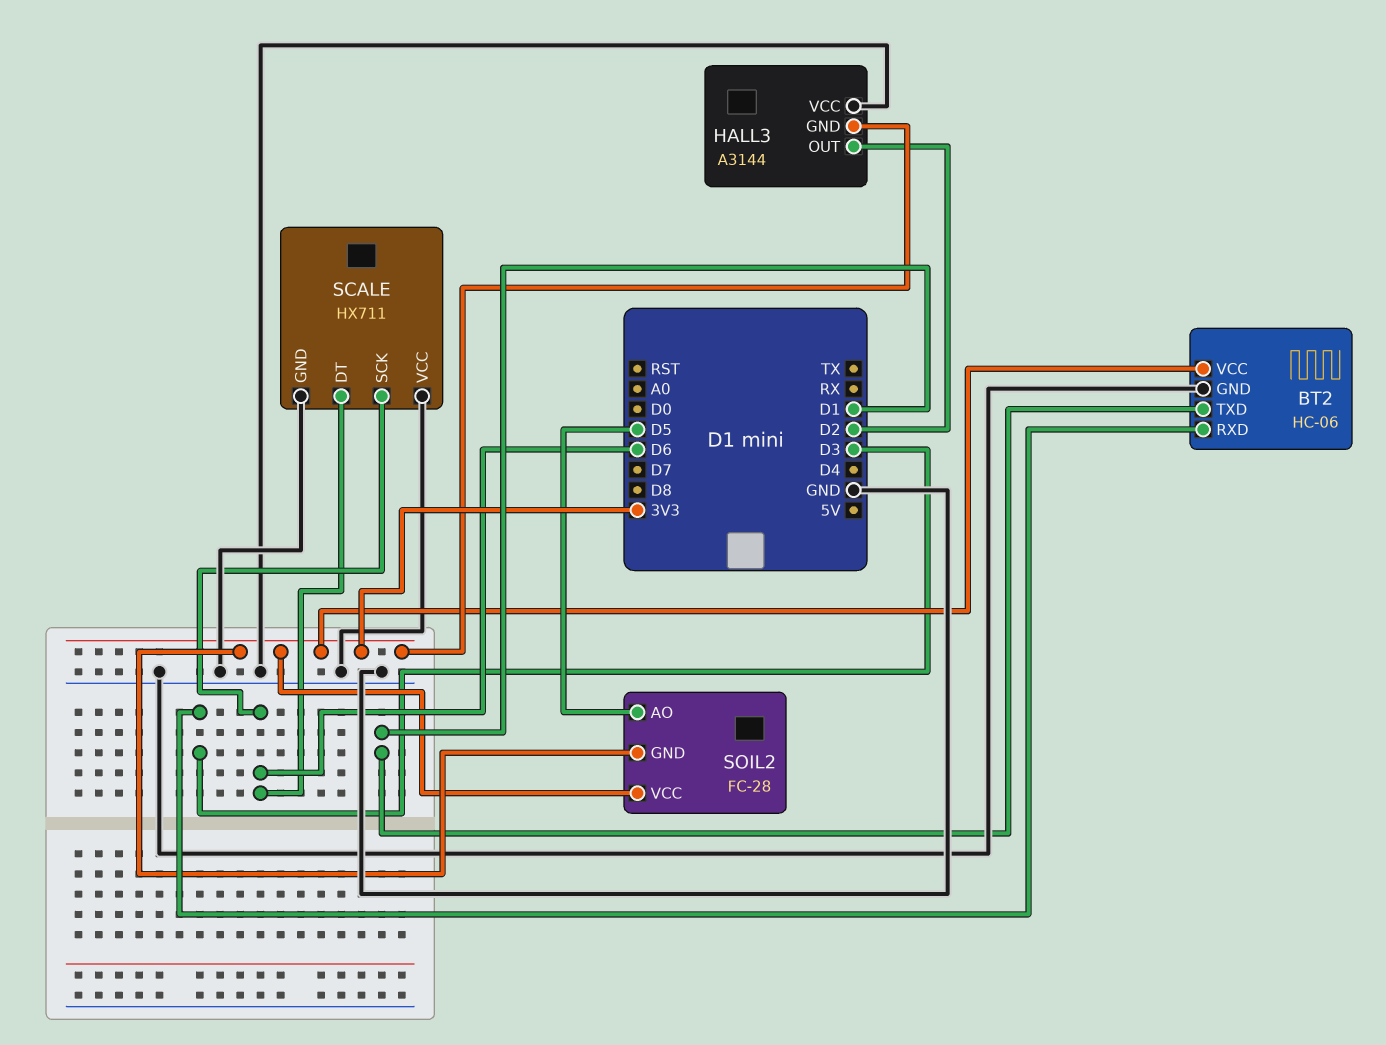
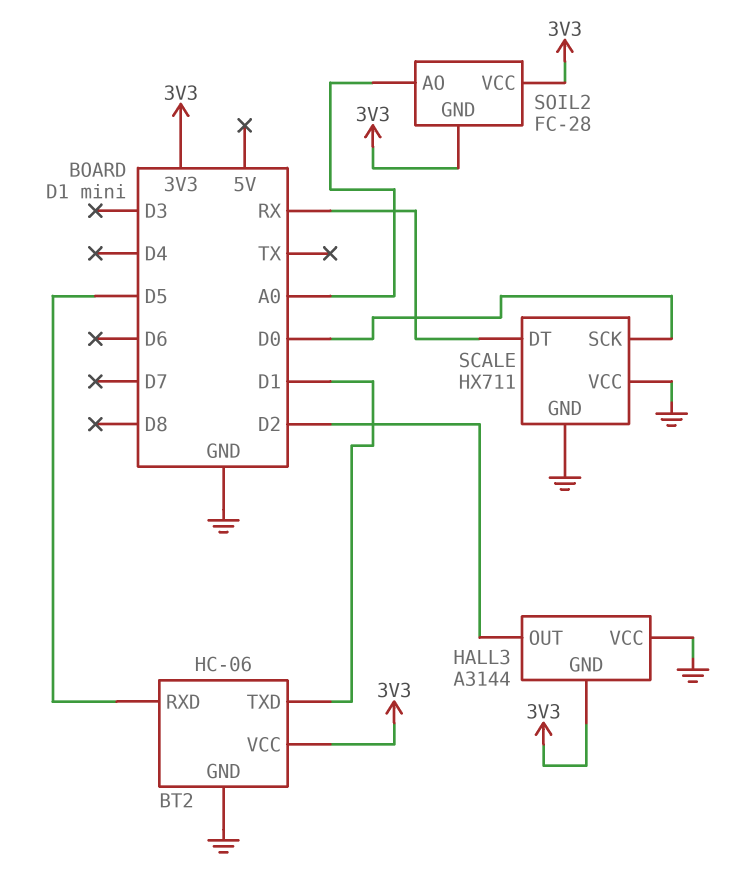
BT2 pin RXD: D3 -> D5
SCALE pin DT: D6 -> RX
SCALE pin SCK: D6 -> D0
SOIL2 pin AO: D5 -> A0

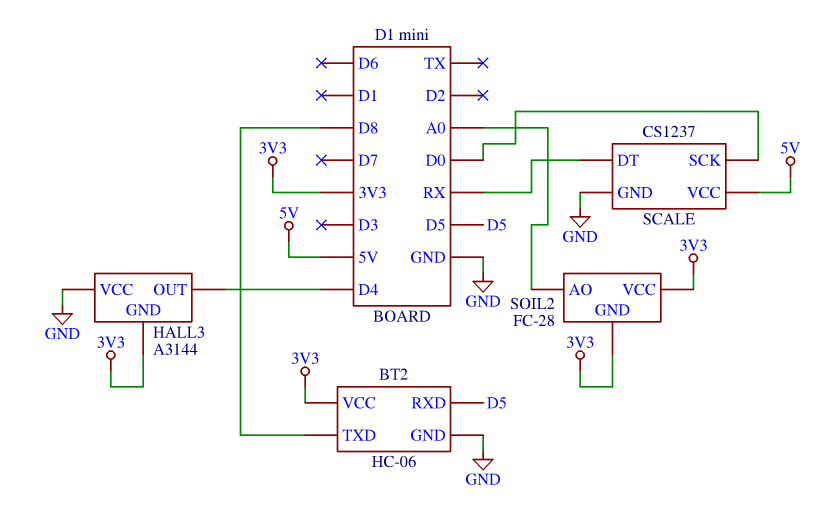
BT2 pin TXD: D1 -> D8
HALL3 pin OUT: D2 -> D4
SCALE: HX711 -> CS1237
SCALE pin VCC: GND -> 5V

